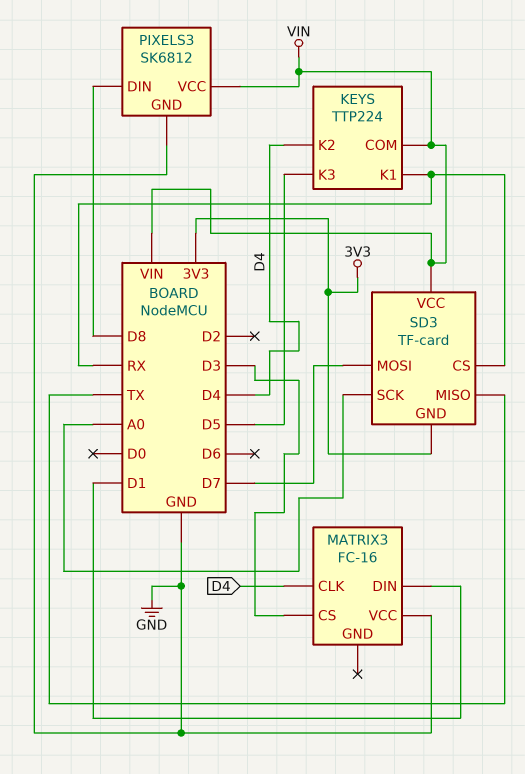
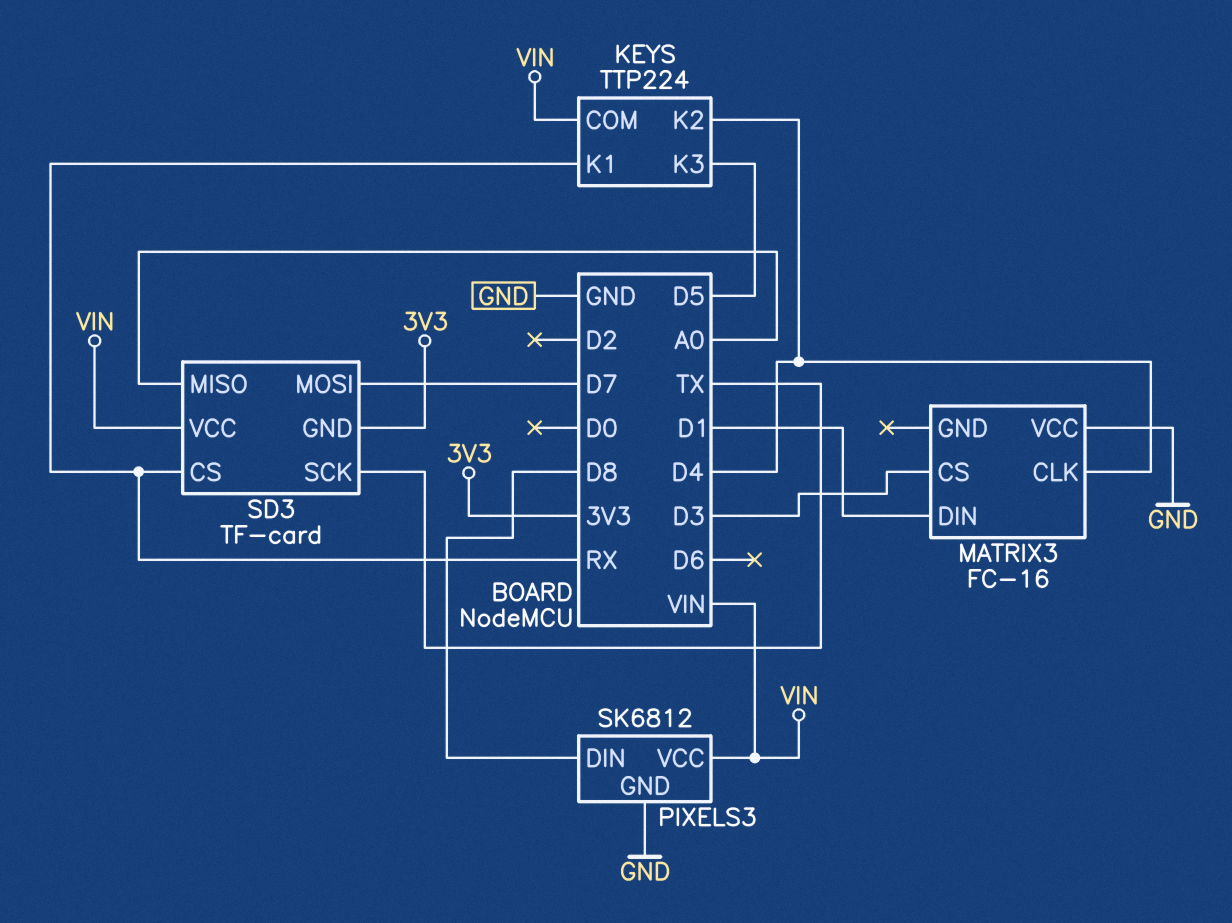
SD3 pin MISO: TX -> A0
SD3 pin SCK: A0 -> TX

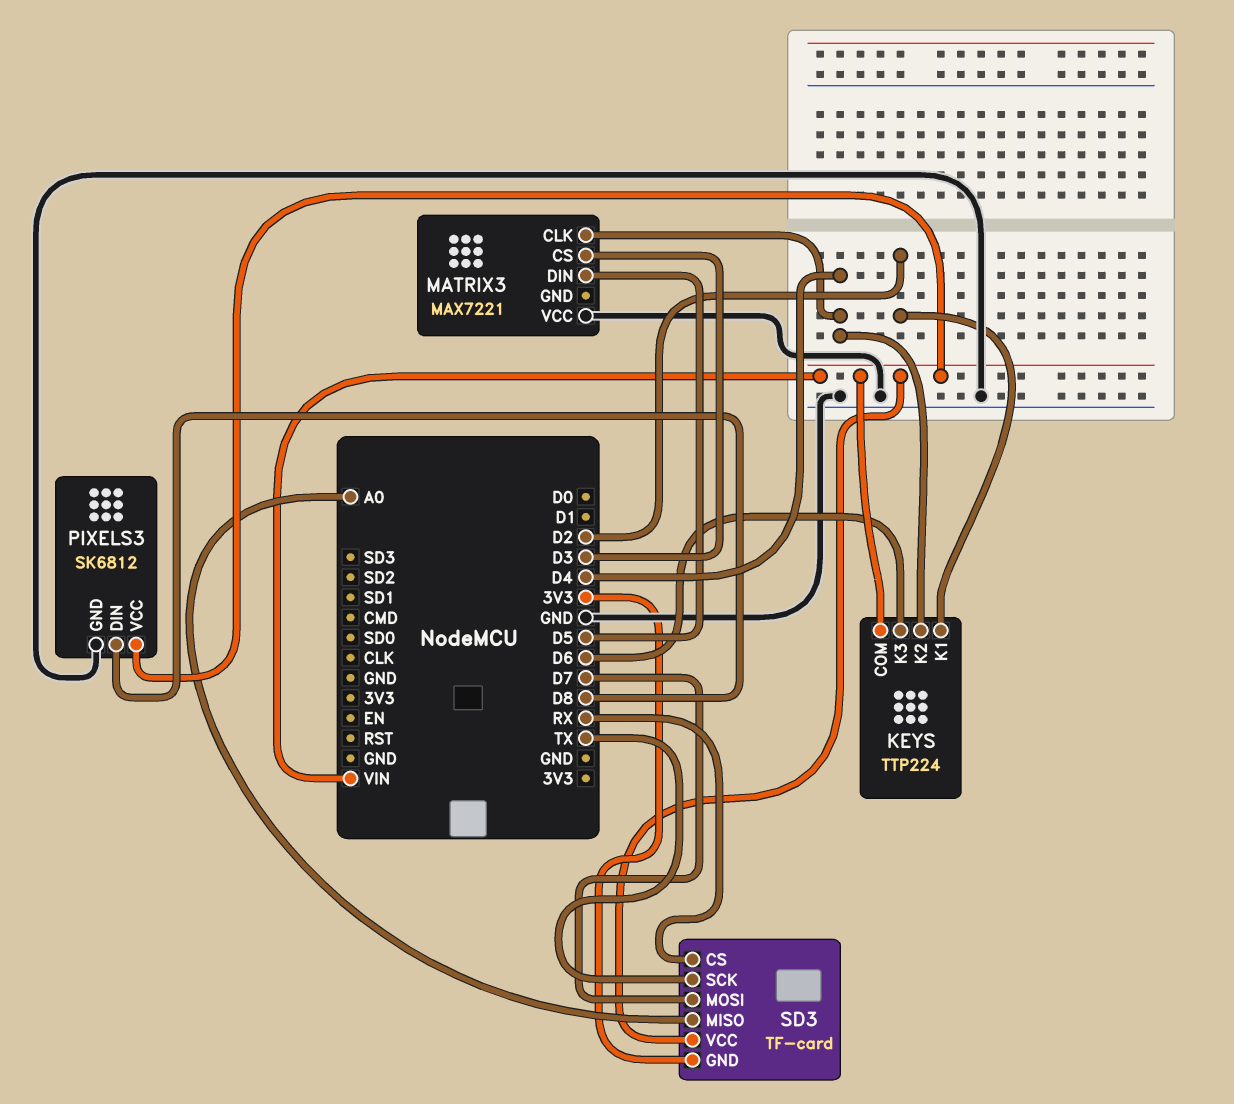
KEYS pin K1: RX -> D2
KEYS pin K3: D5 -> D6
MATRIX3: FC-16 -> MAX7221
MATRIX3 pin DIN: D1 -> D5

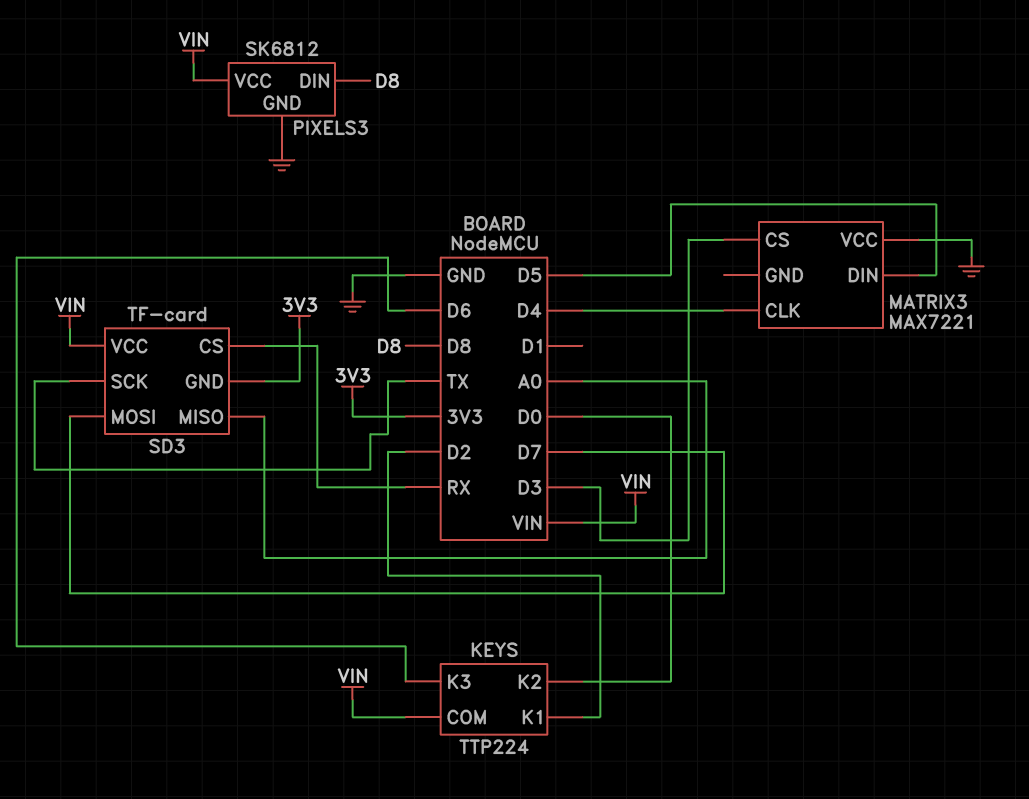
KEYS pin K2: D4 -> D0

